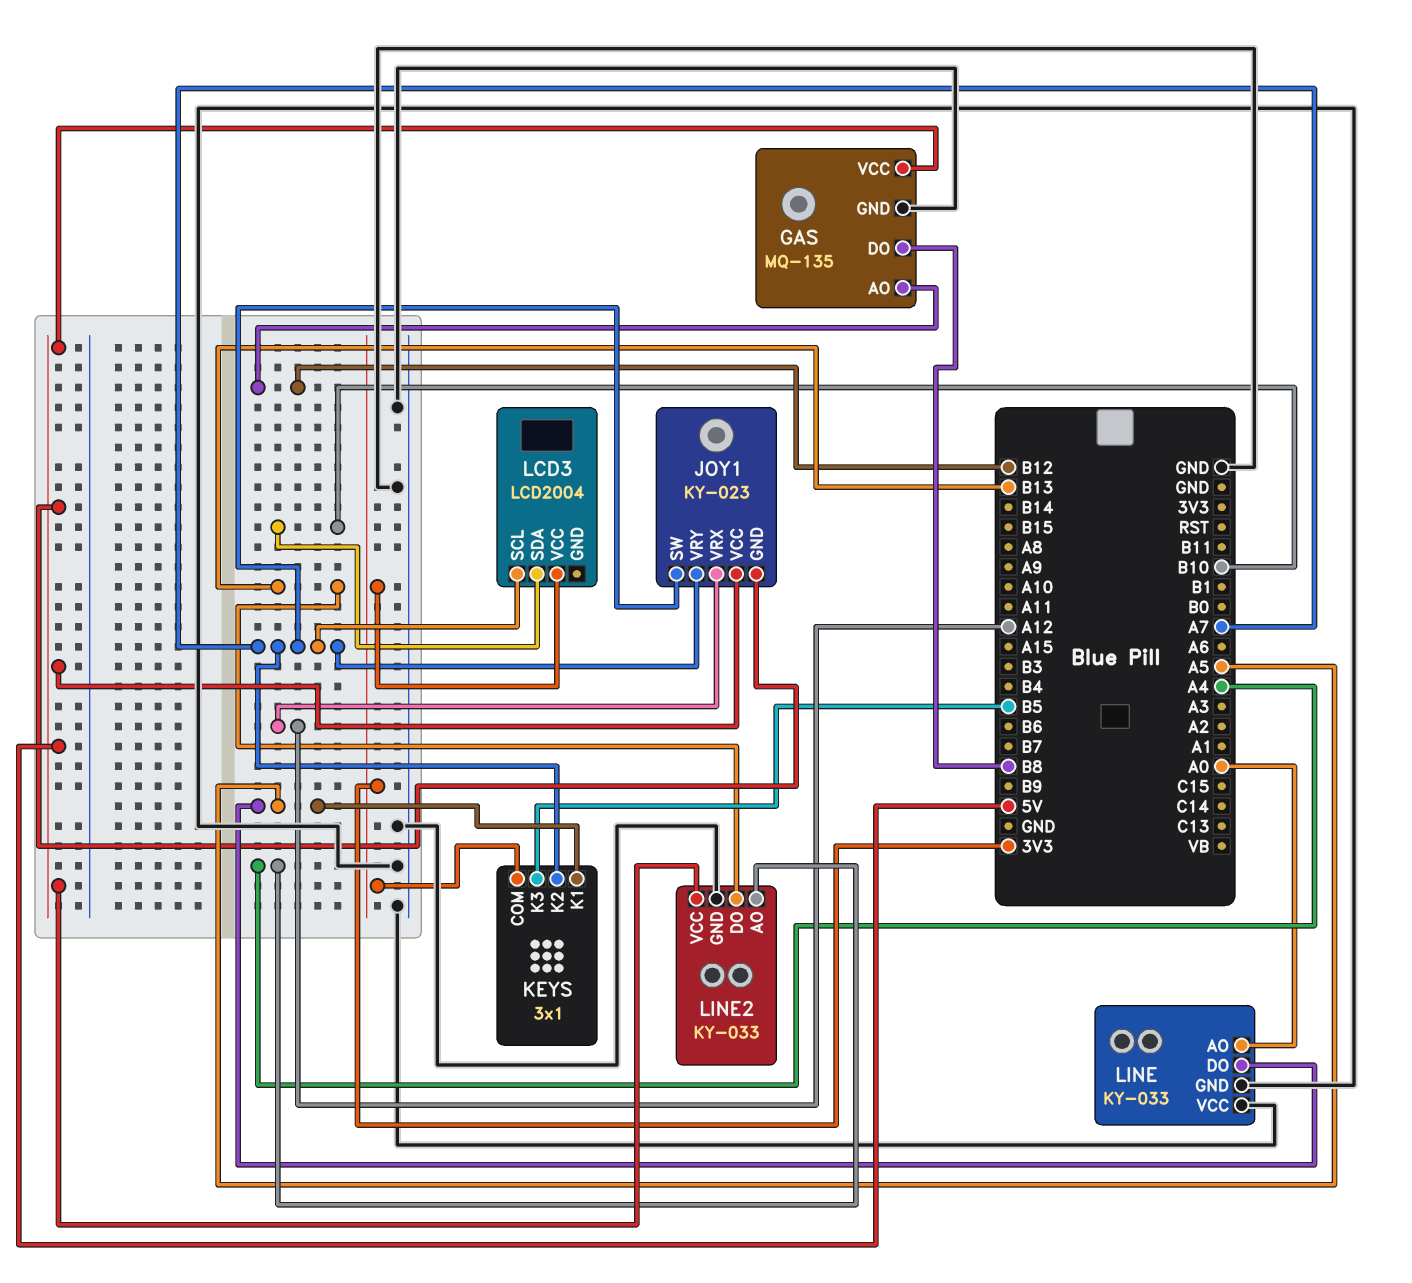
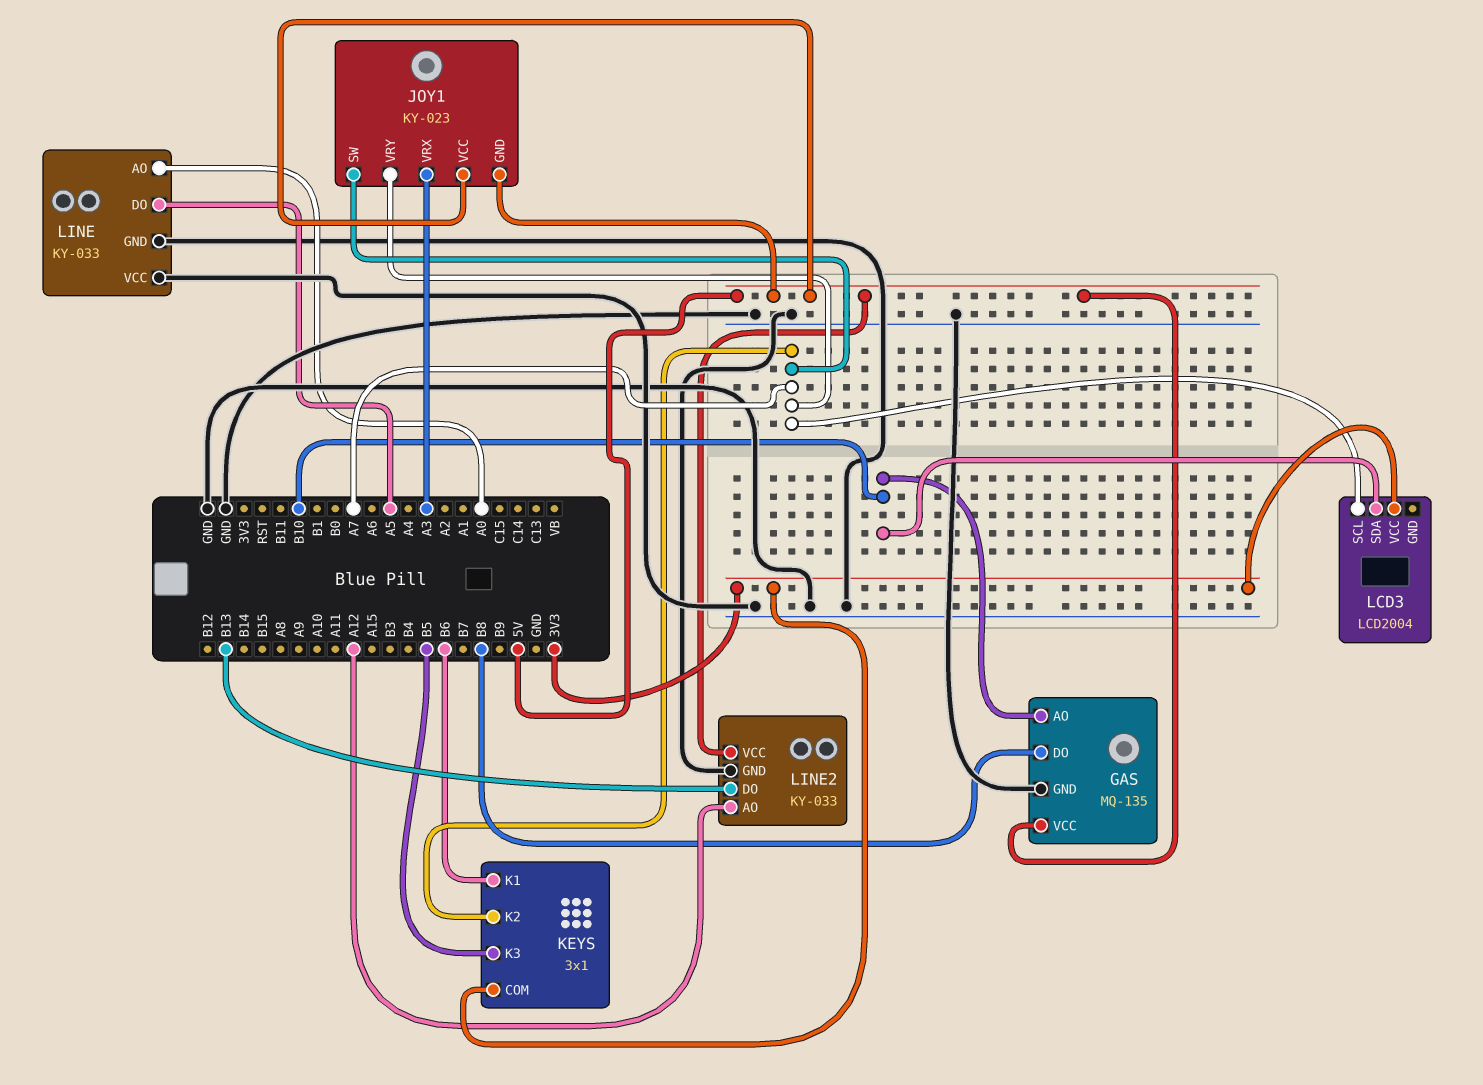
GAS pin AO: B12 -> B10
JOY1 pin VRX: A12 -> A3
KEYS pin K1: A5 -> B6
LINE2 pin AO: A4 -> A12

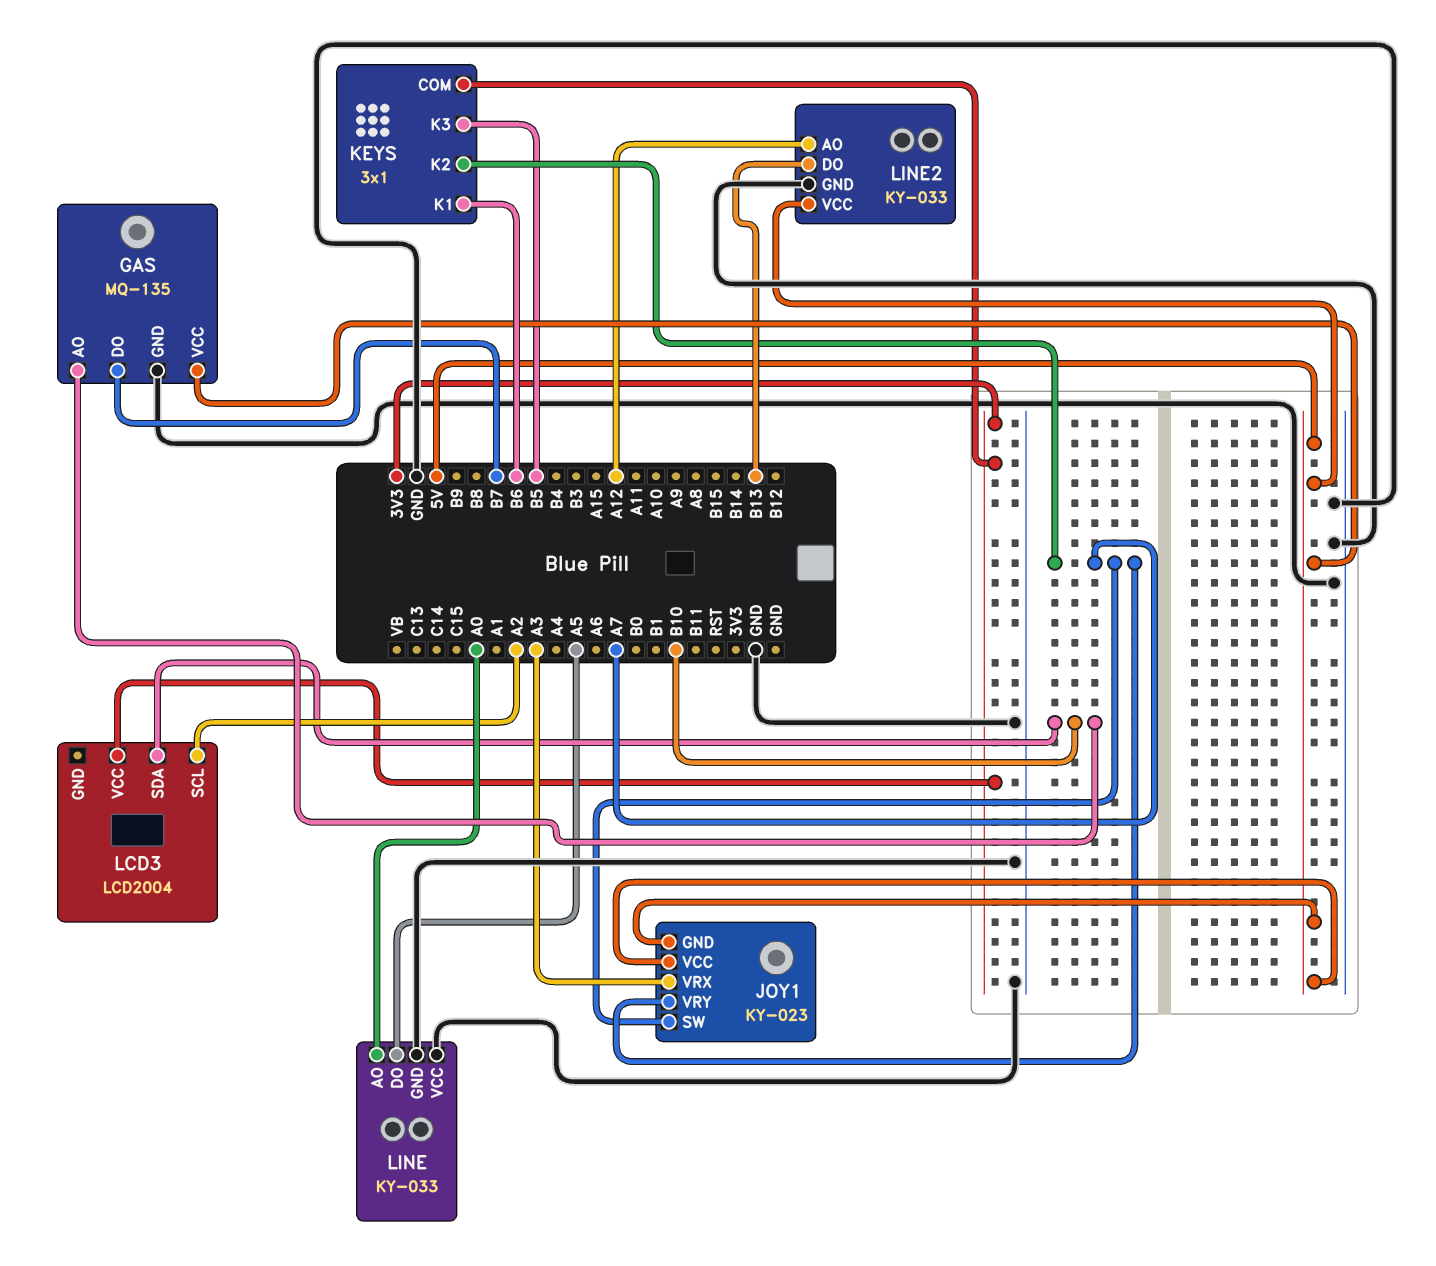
GAS pin DO: B8 -> B7
LCD3 pin SCL: A7 -> A2

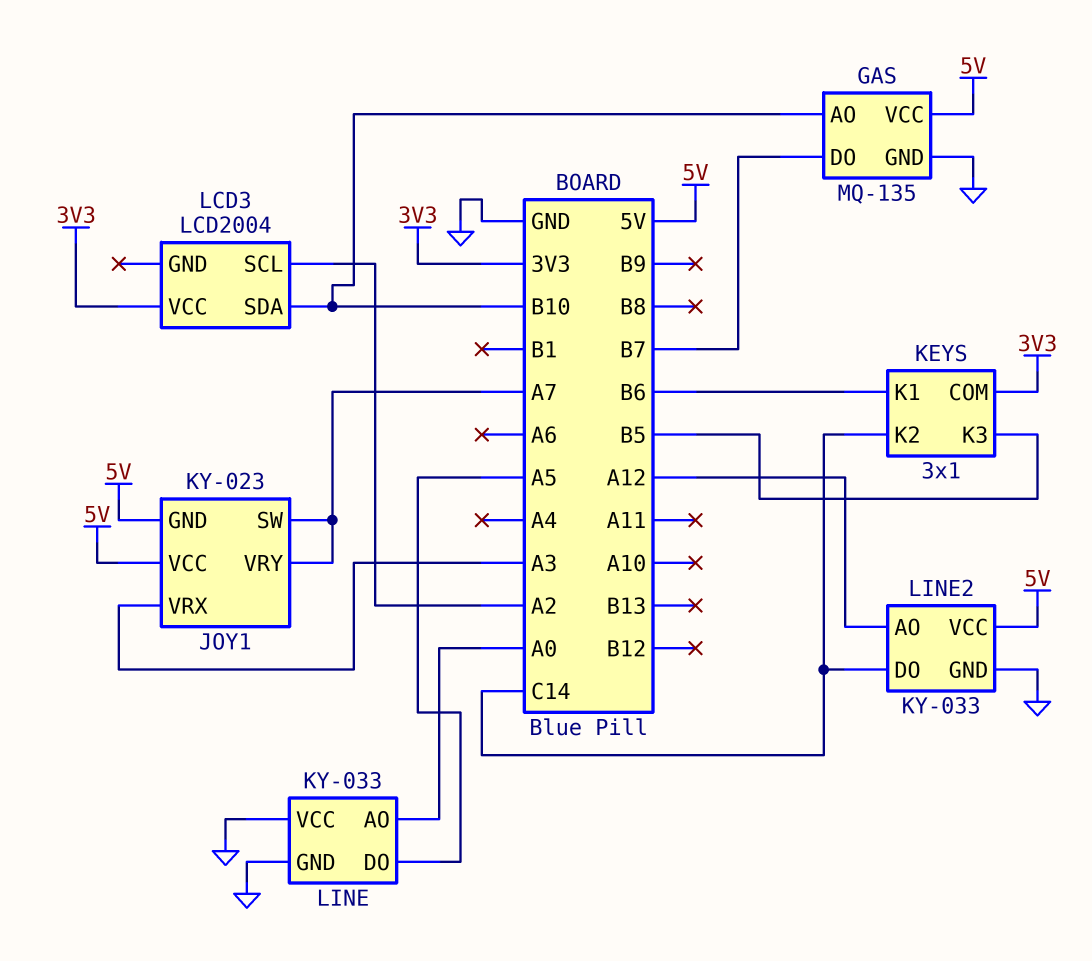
KEYS pin K2: A7 -> C14
LINE2 pin DO: B13 -> C14

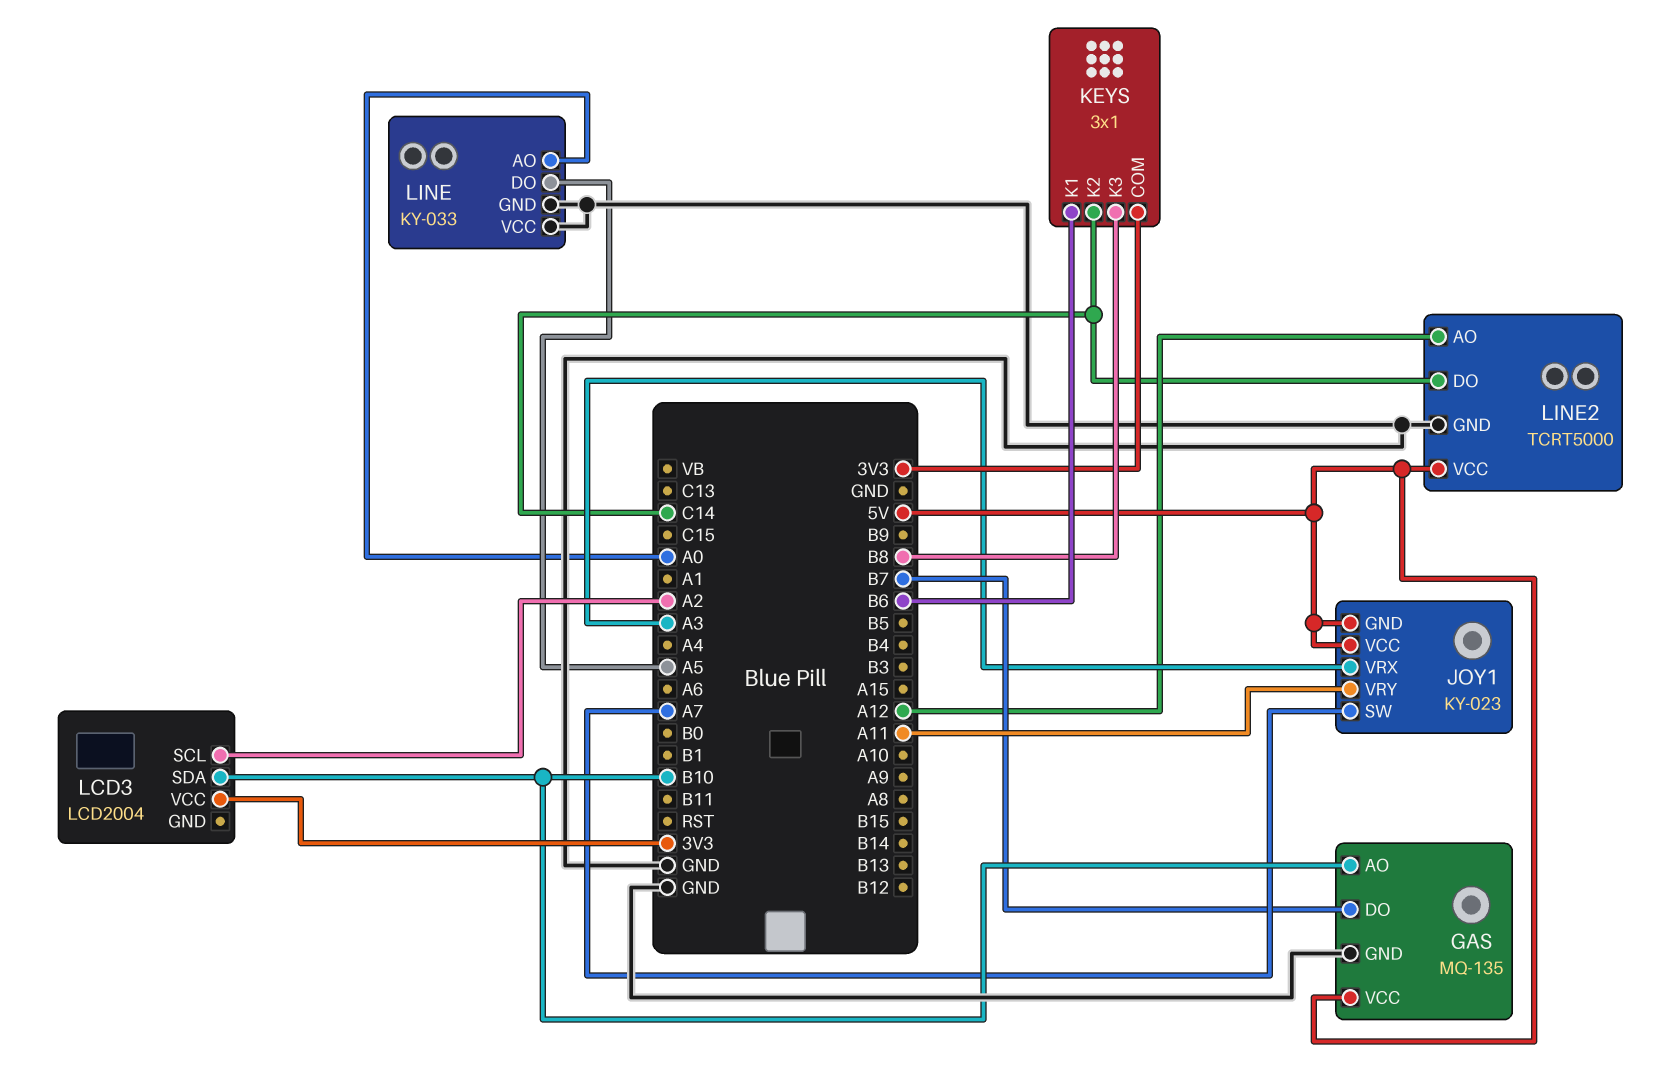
JOY1 pin VRY: A7 -> A11
KEYS pin K3: B5 -> B8
LINE2: KY-033 -> TCRT5000

